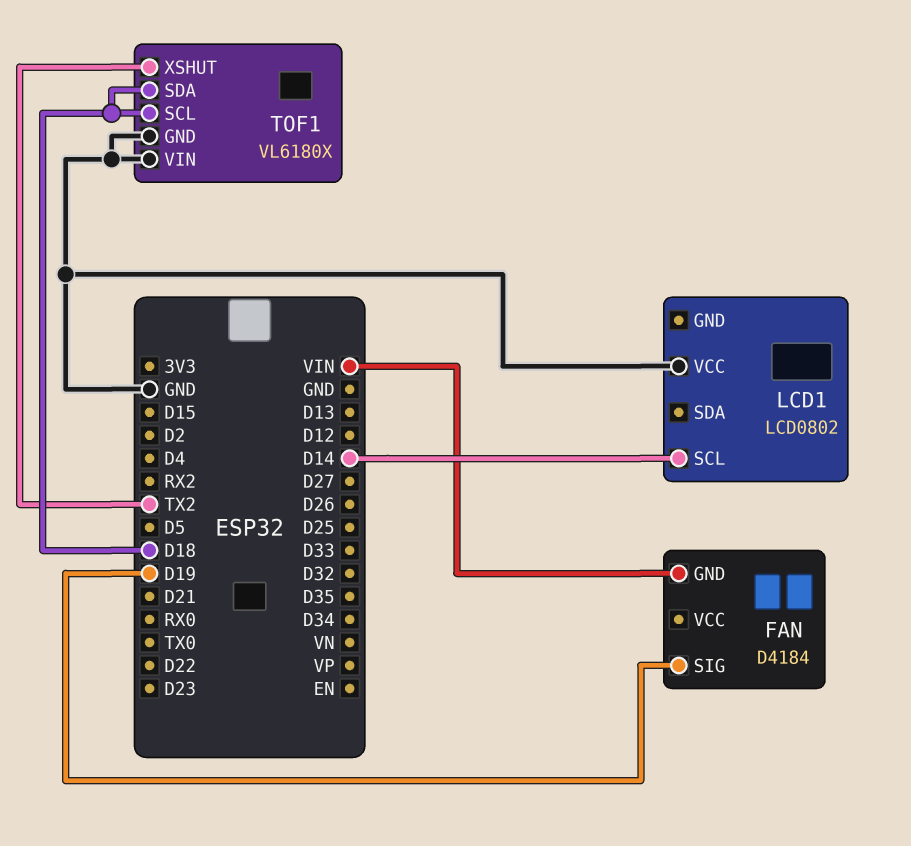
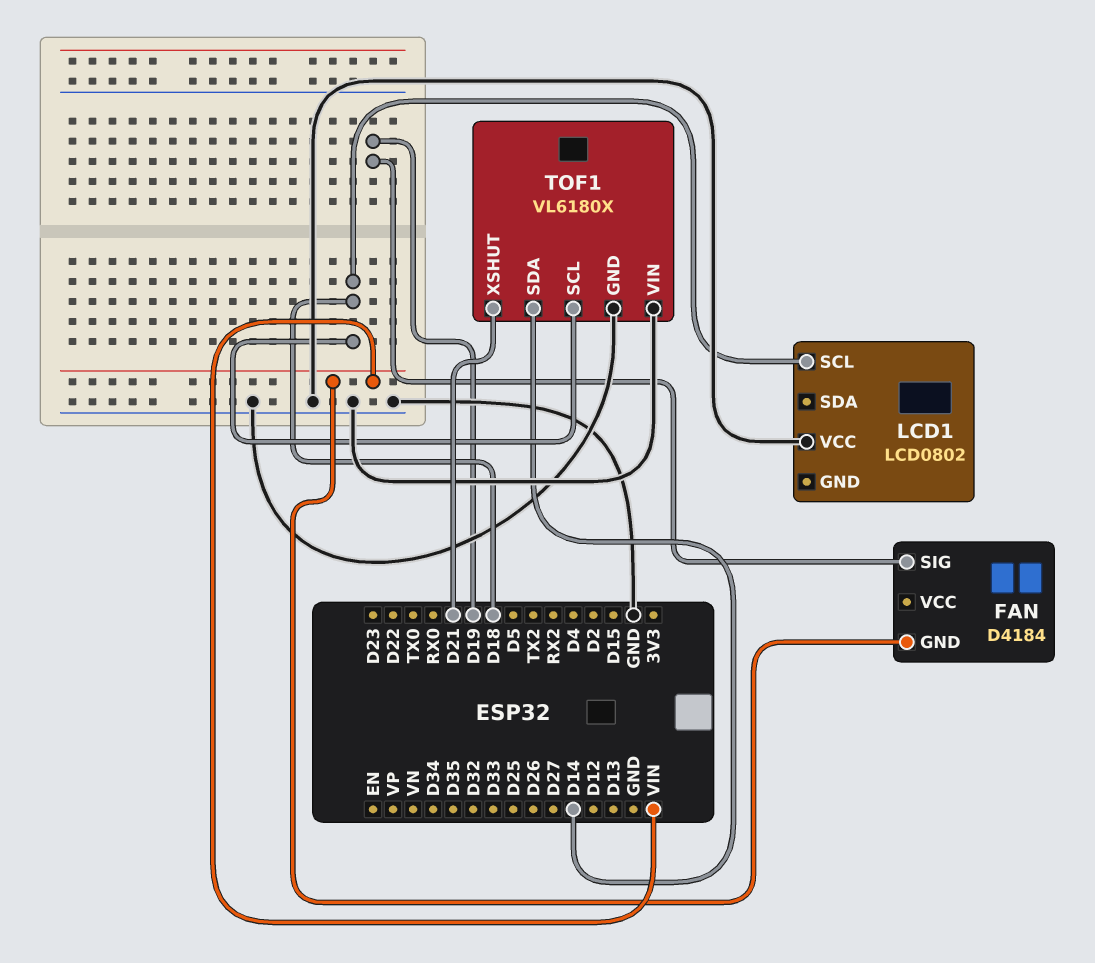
LCD1 pin SCL: D14 -> D18
TOF1 pin SDA: D18 -> D14
TOF1 pin XSHUT: TX2 -> D21

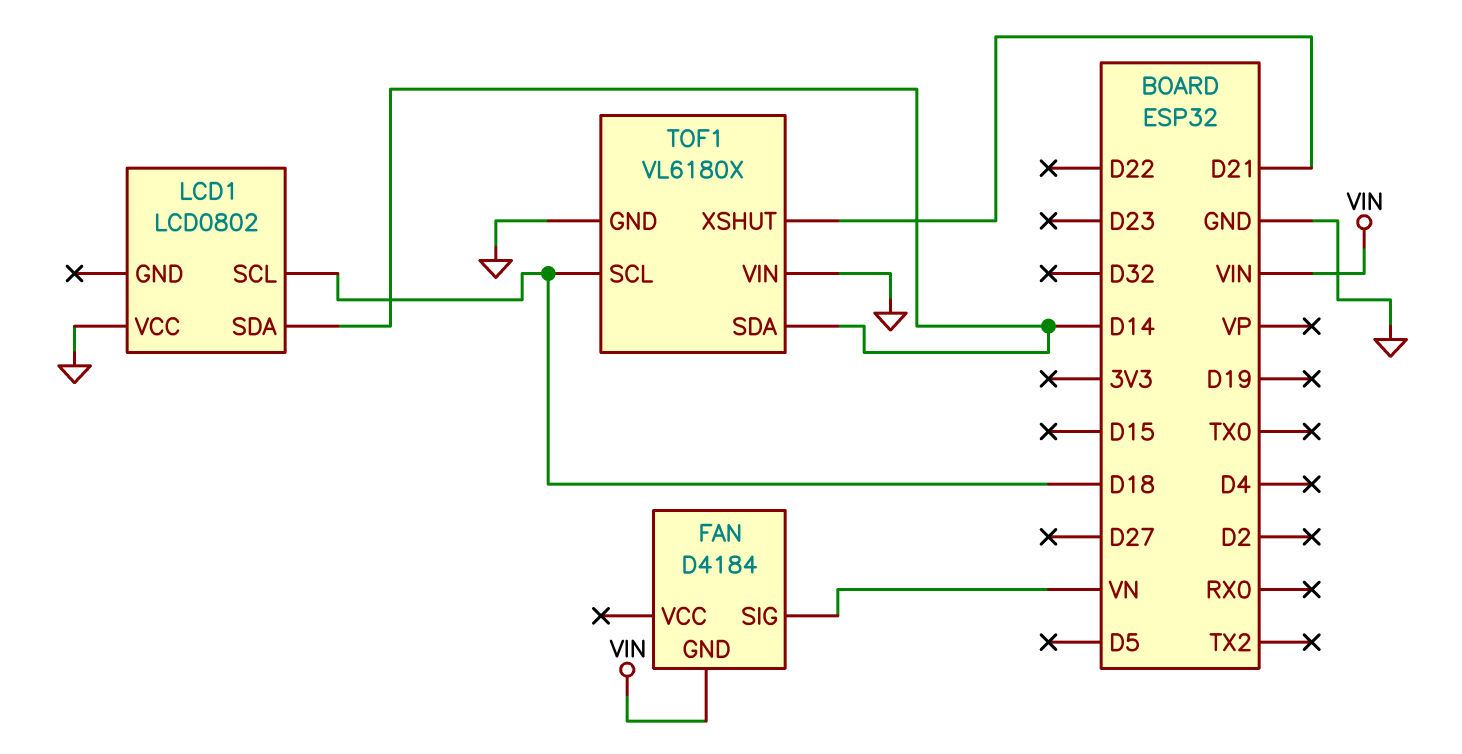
FAN pin SIG: D19 -> VN
LCD1 pin SDA: none -> D14

